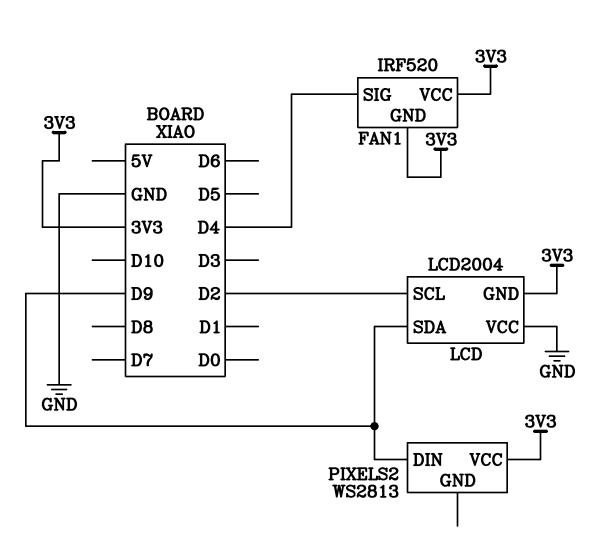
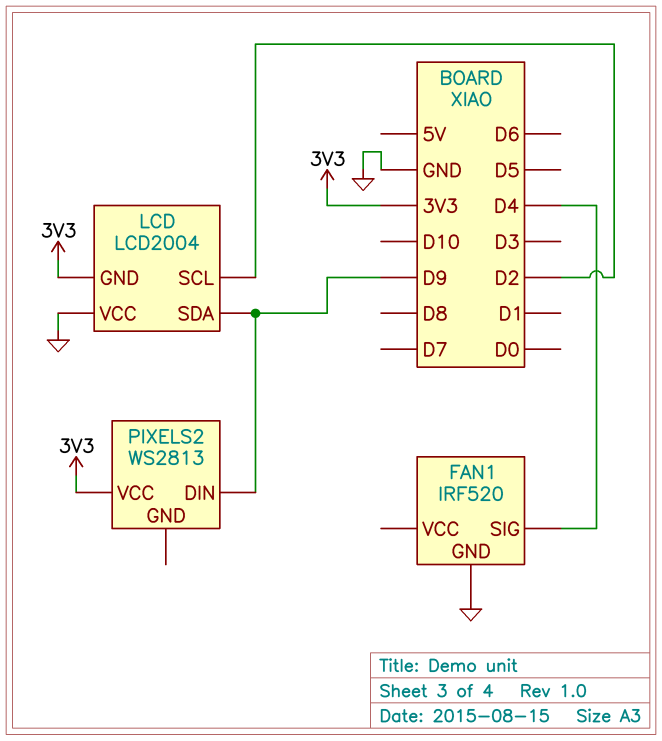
FAN1 pin GND: 3V3 -> GND
FAN1 pin VCC: 3V3 -> none

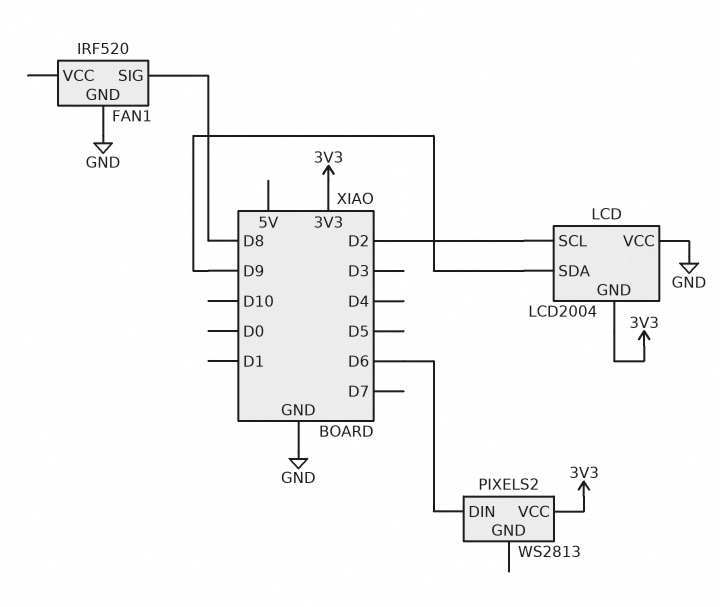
FAN1 pin SIG: D4 -> D8
PIXELS2 pin DIN: D9 -> D6

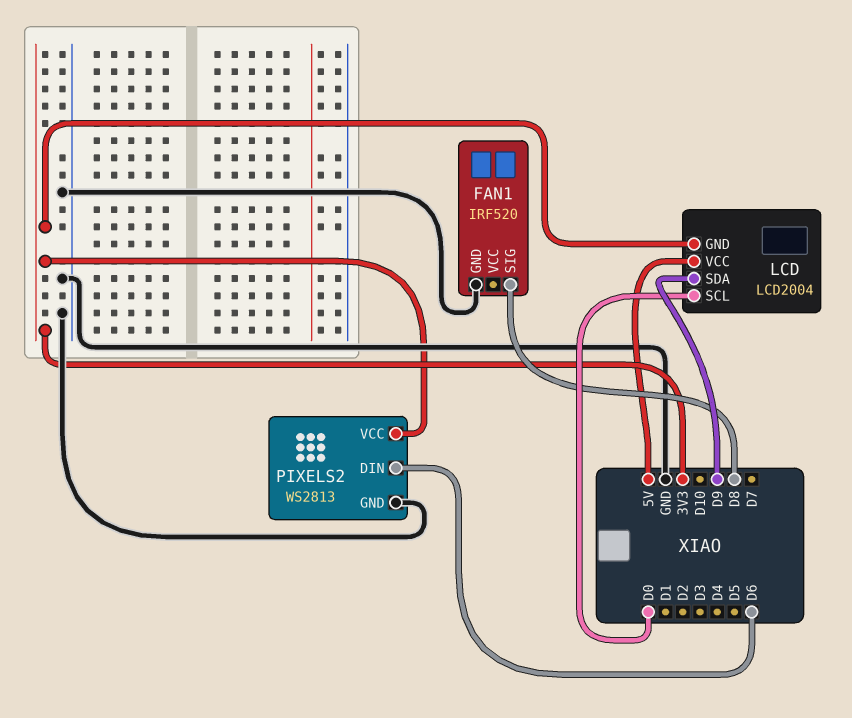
LCD pin SCL: D2 -> D0
LCD pin VCC: GND -> 5V
PIXELS2 pin GND: none -> GND

